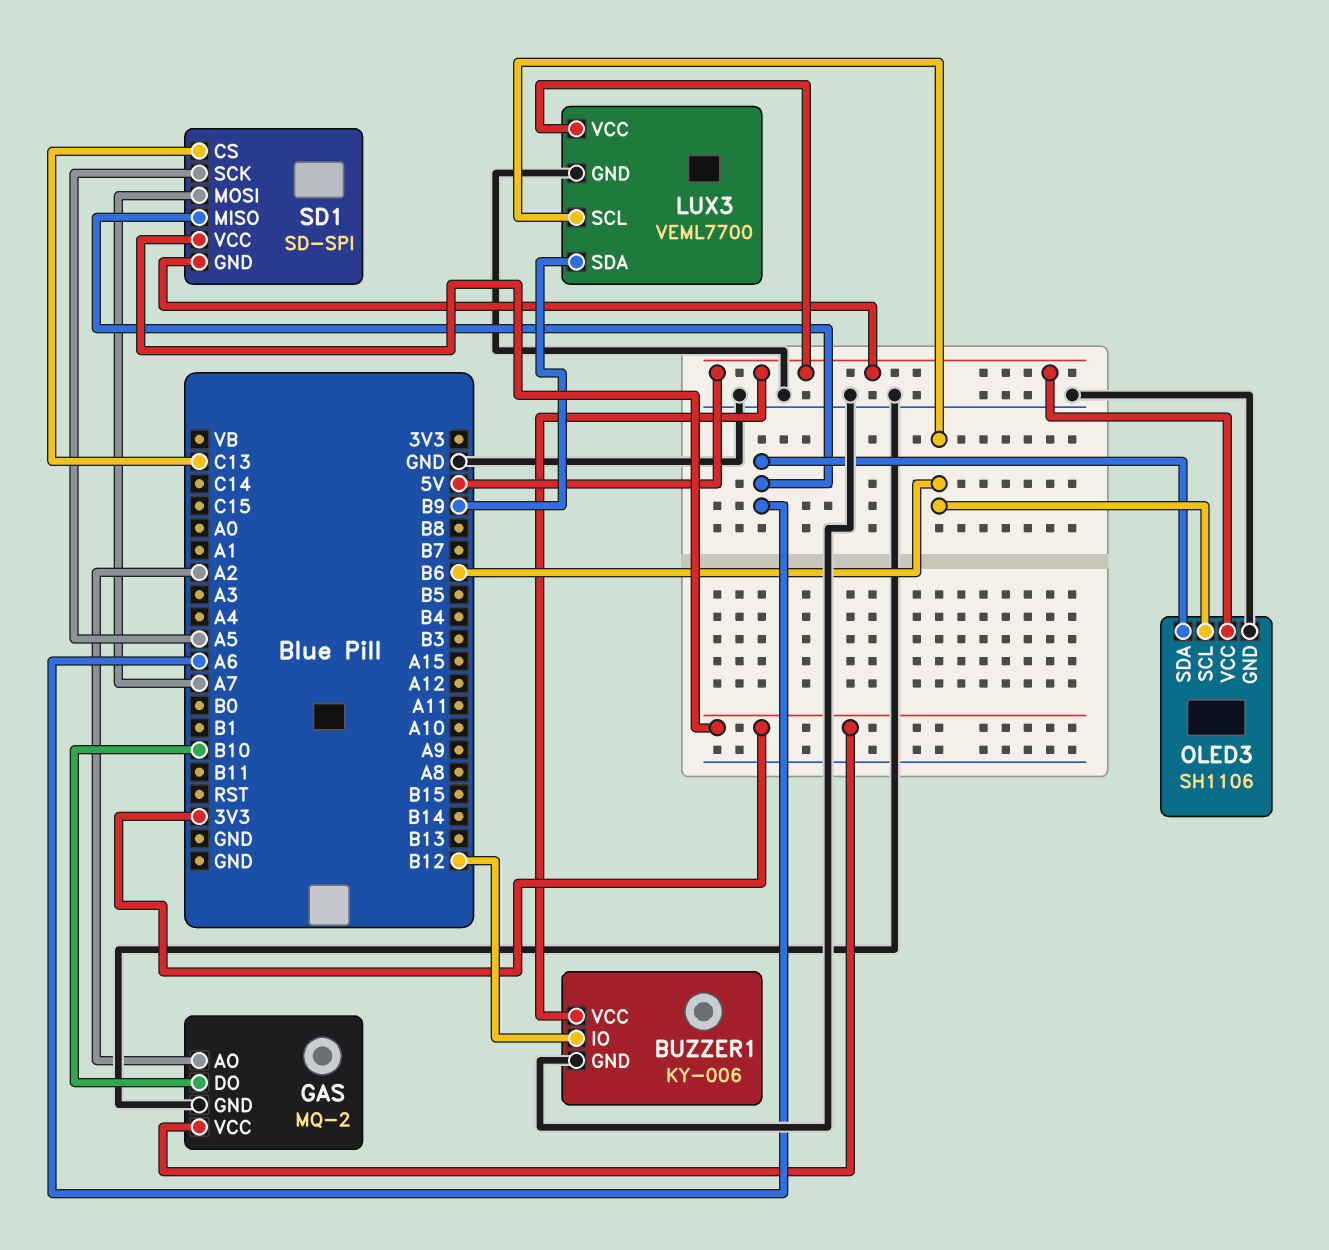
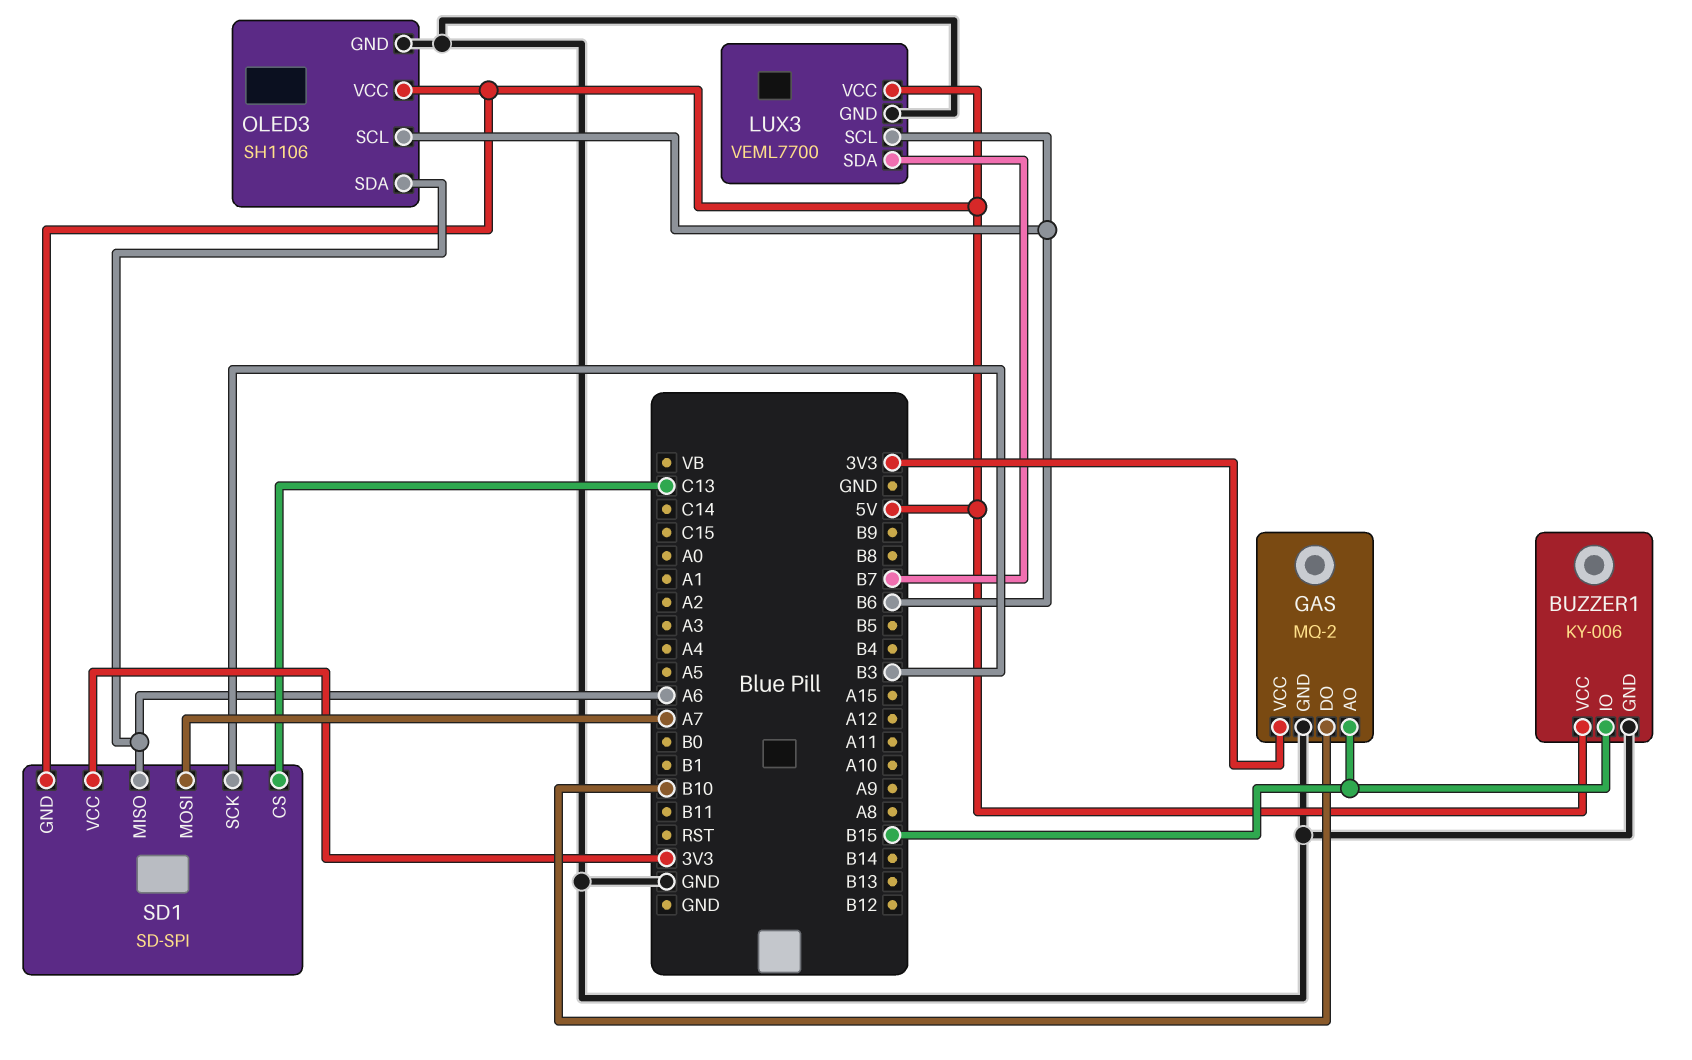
BUZZER1 pin IO: B12 -> B15
GAS pin AO: A2 -> B15
LUX3 pin SDA: B9 -> B7
SD1 pin SCK: A5 -> B3

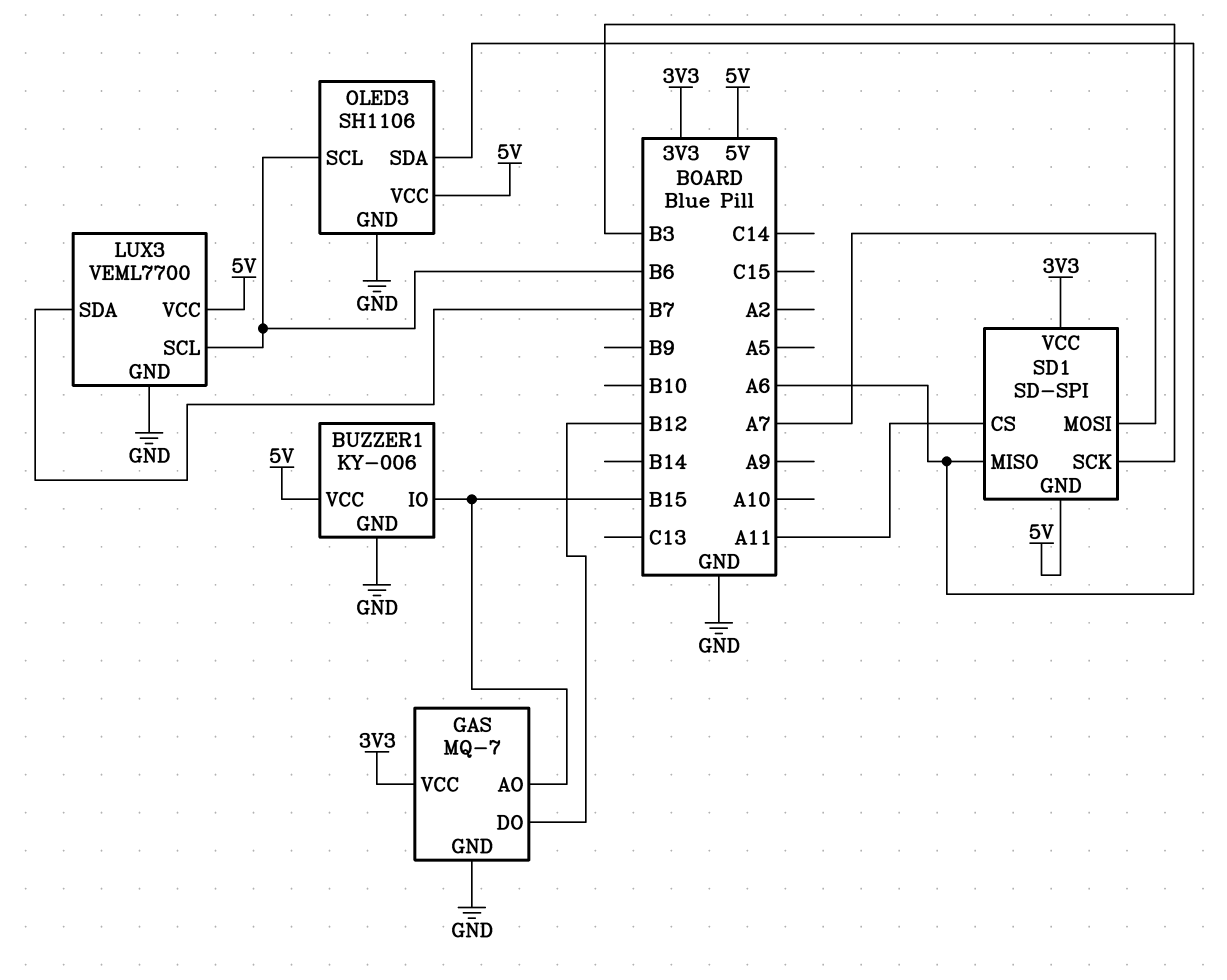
GAS: MQ-2 -> MQ-7
GAS pin DO: B10 -> B12
SD1 pin CS: C13 -> A11

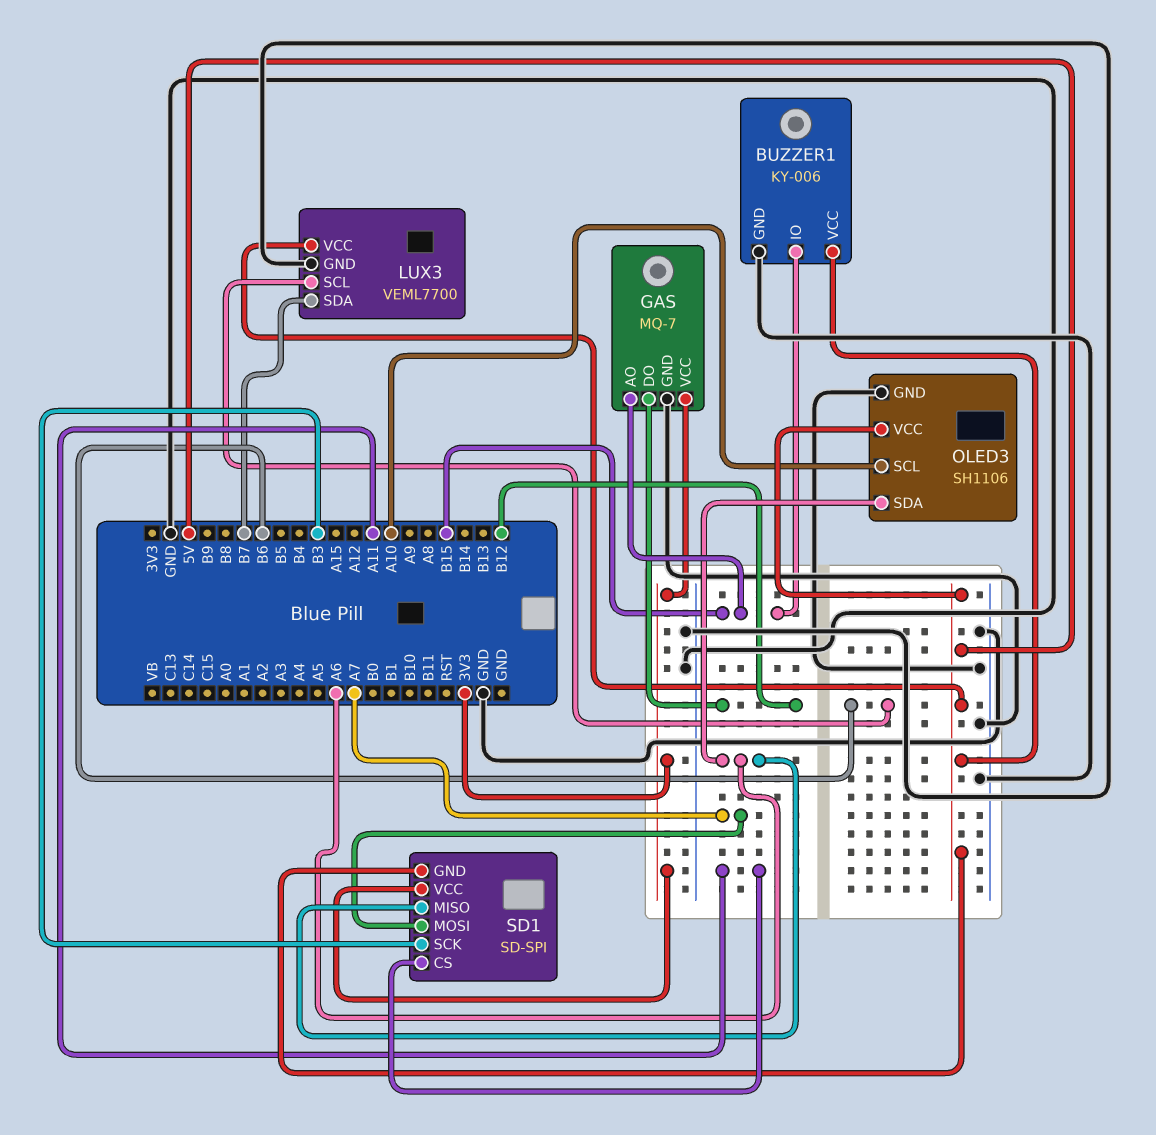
OLED3 pin SCL: B6 -> A10

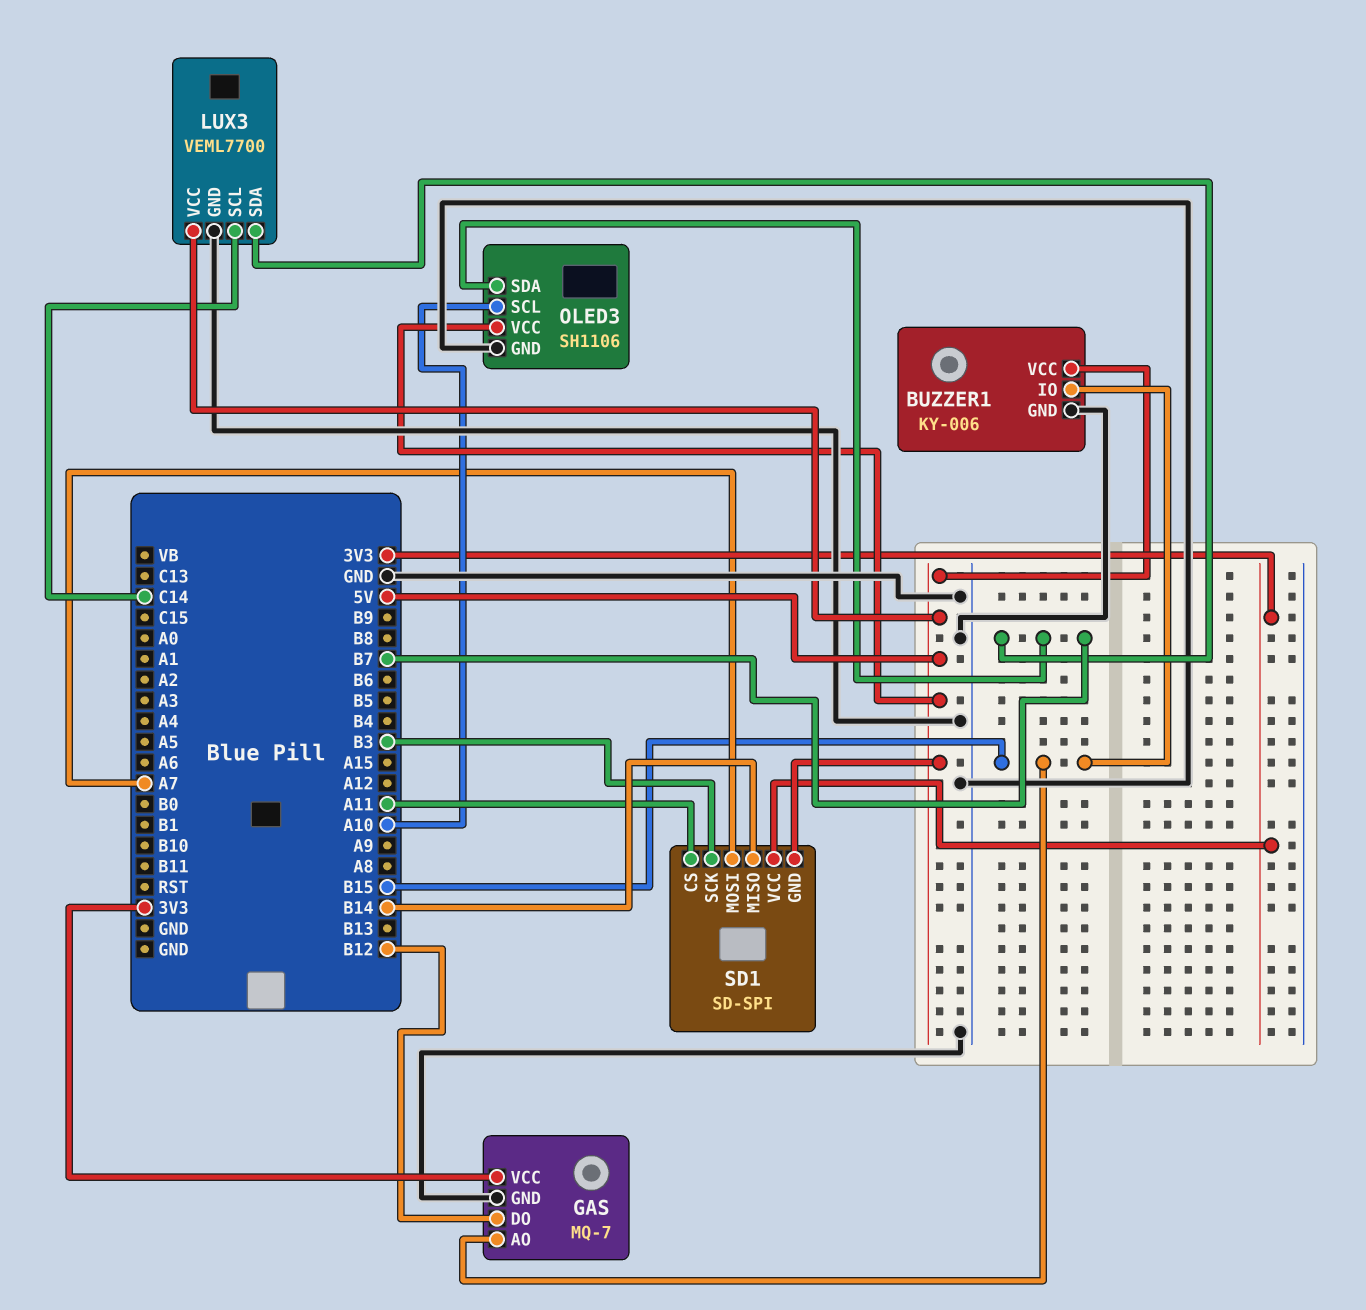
LUX3 pin SCL: B6 -> C14
OLED3 pin SDA: A6 -> B7
SD1 pin MISO: A6 -> B14

